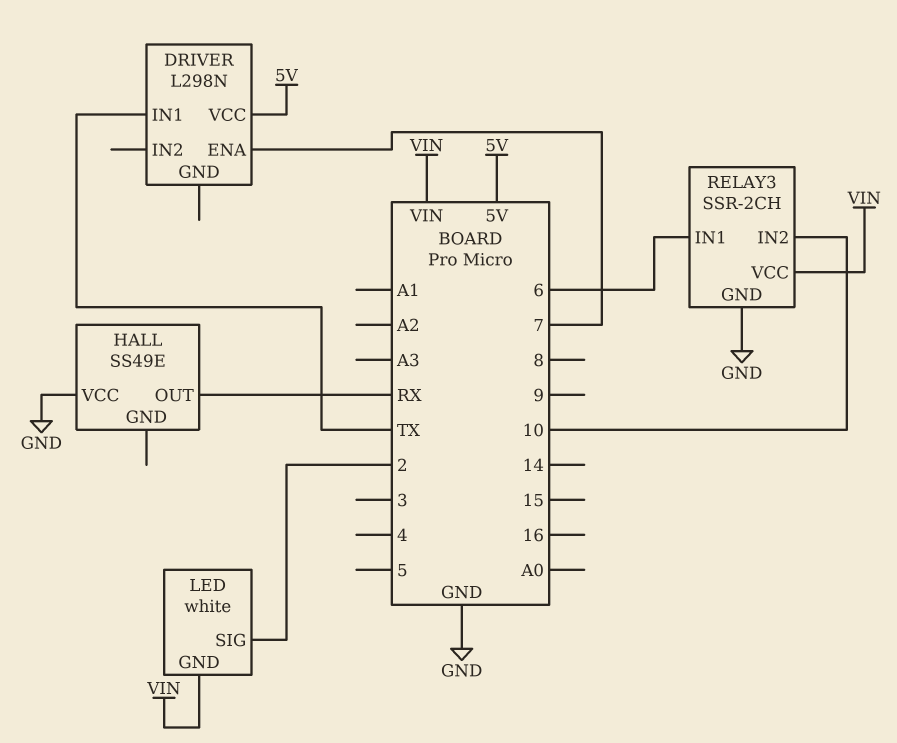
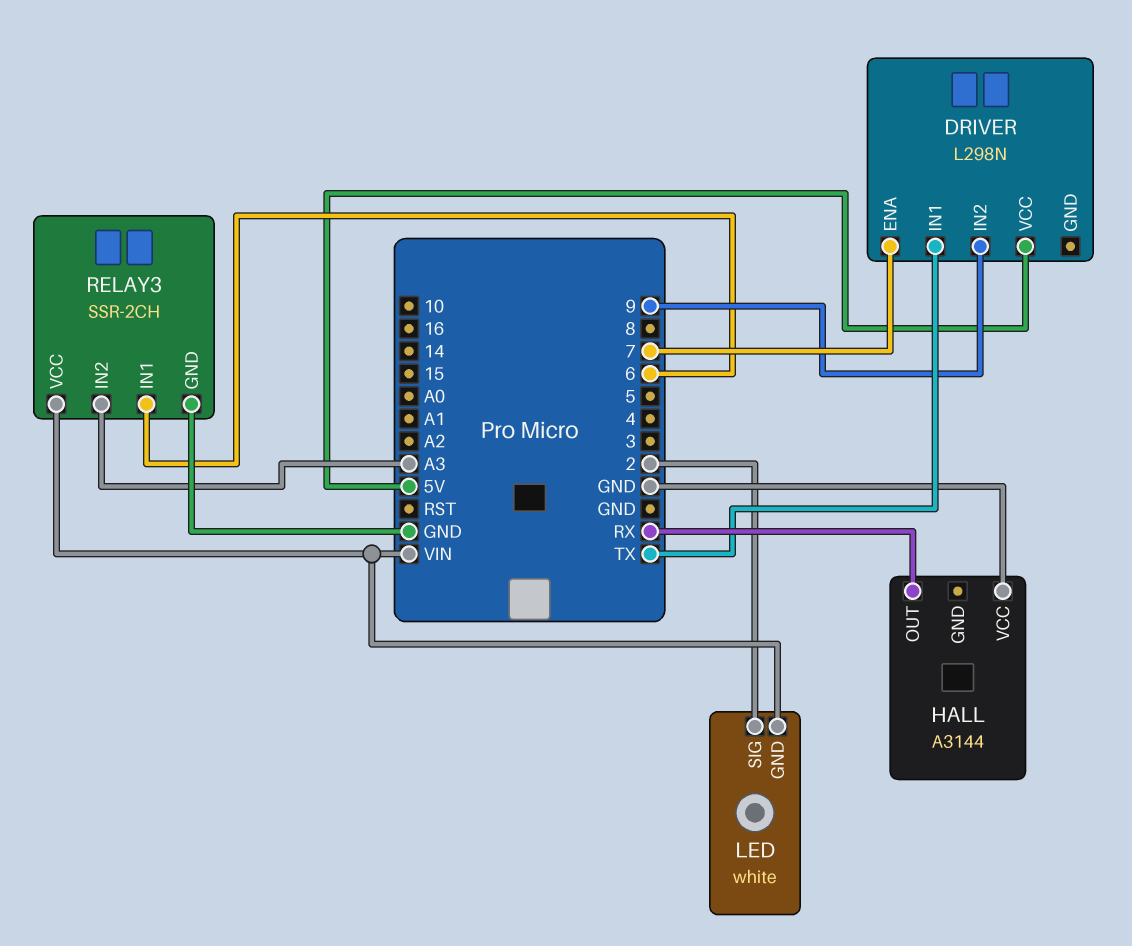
DRIVER pin IN2: none -> 9
HALL: SS49E -> A3144
RELAY3 pin IN2: 10 -> A3

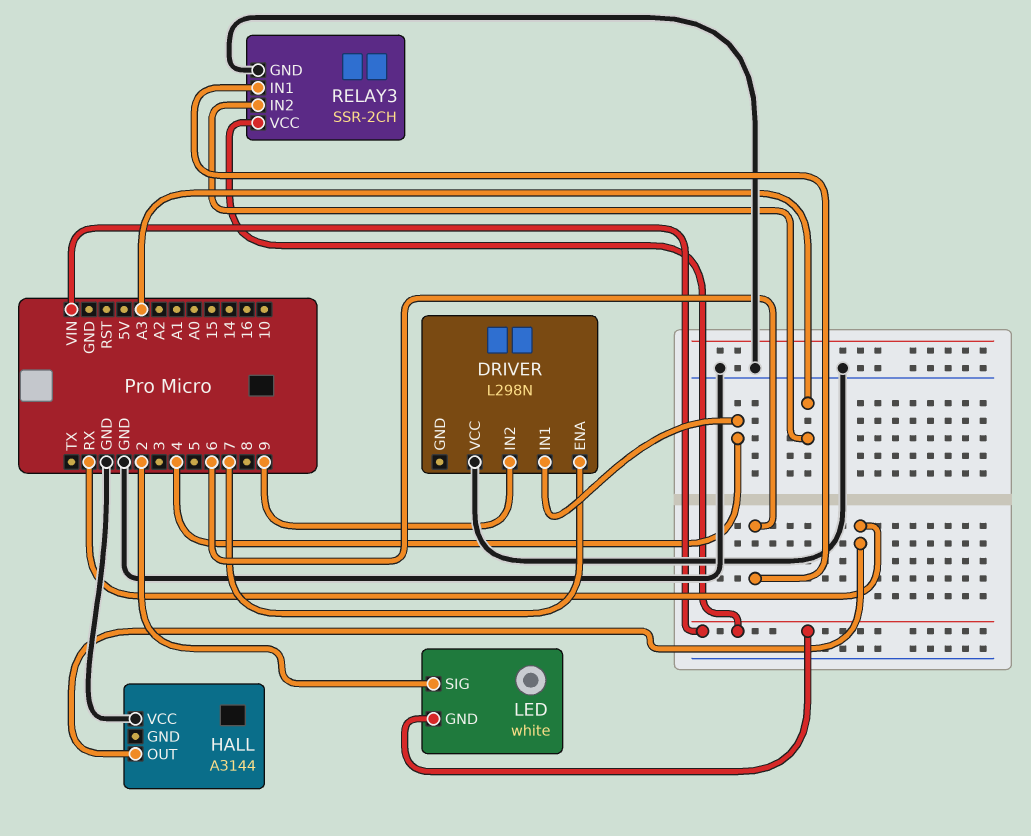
DRIVER pin IN1: TX -> 4
DRIVER pin VCC: 5V -> GND

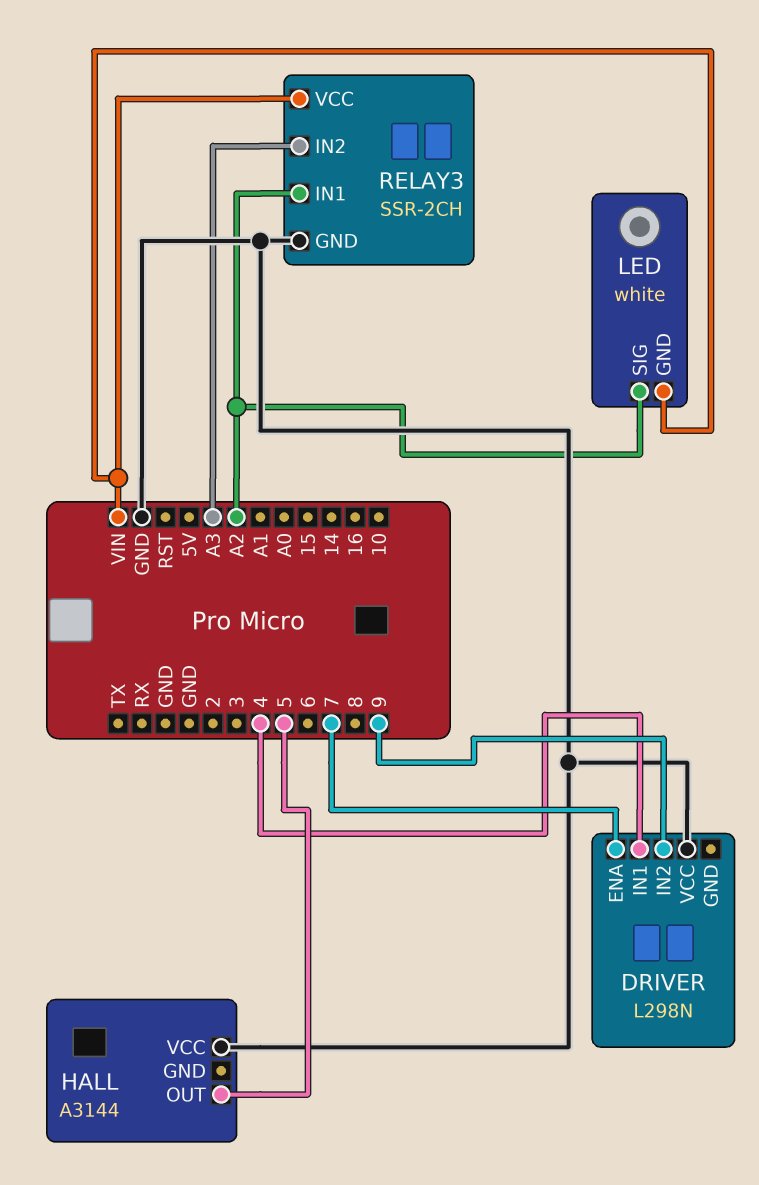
HALL pin OUT: RX -> 5
LED pin SIG: 2 -> A2
RELAY3 pin IN1: 6 -> A2

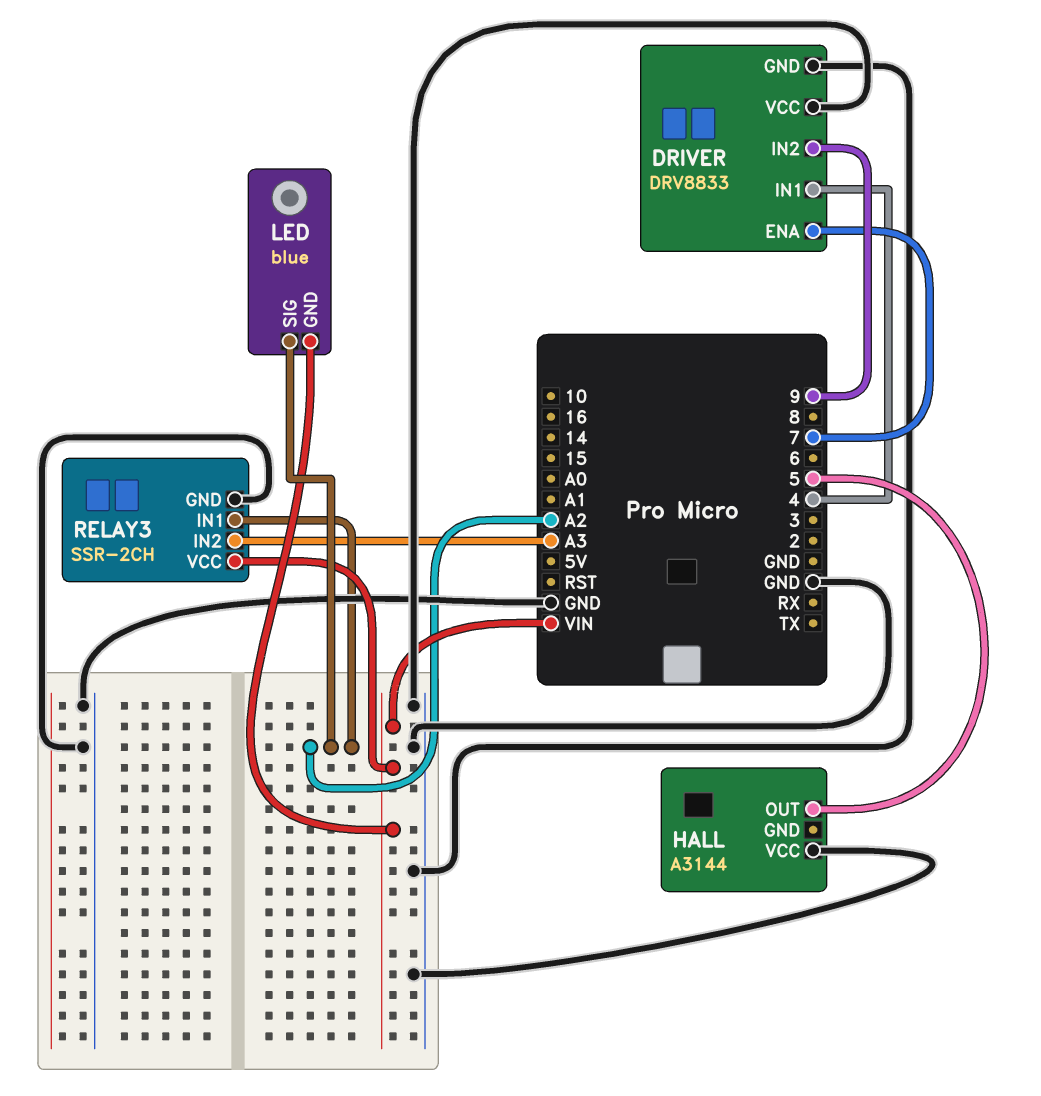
DRIVER: L298N -> DRV8833
DRIVER pin GND: none -> GND
LED: white -> blue

